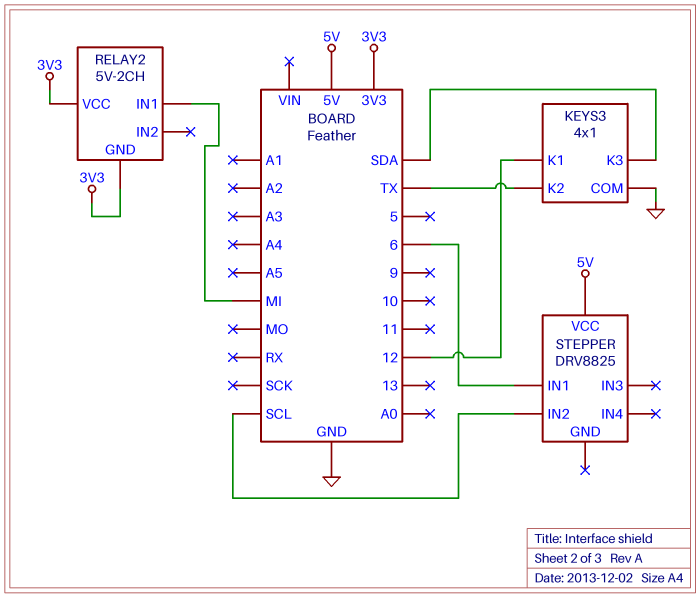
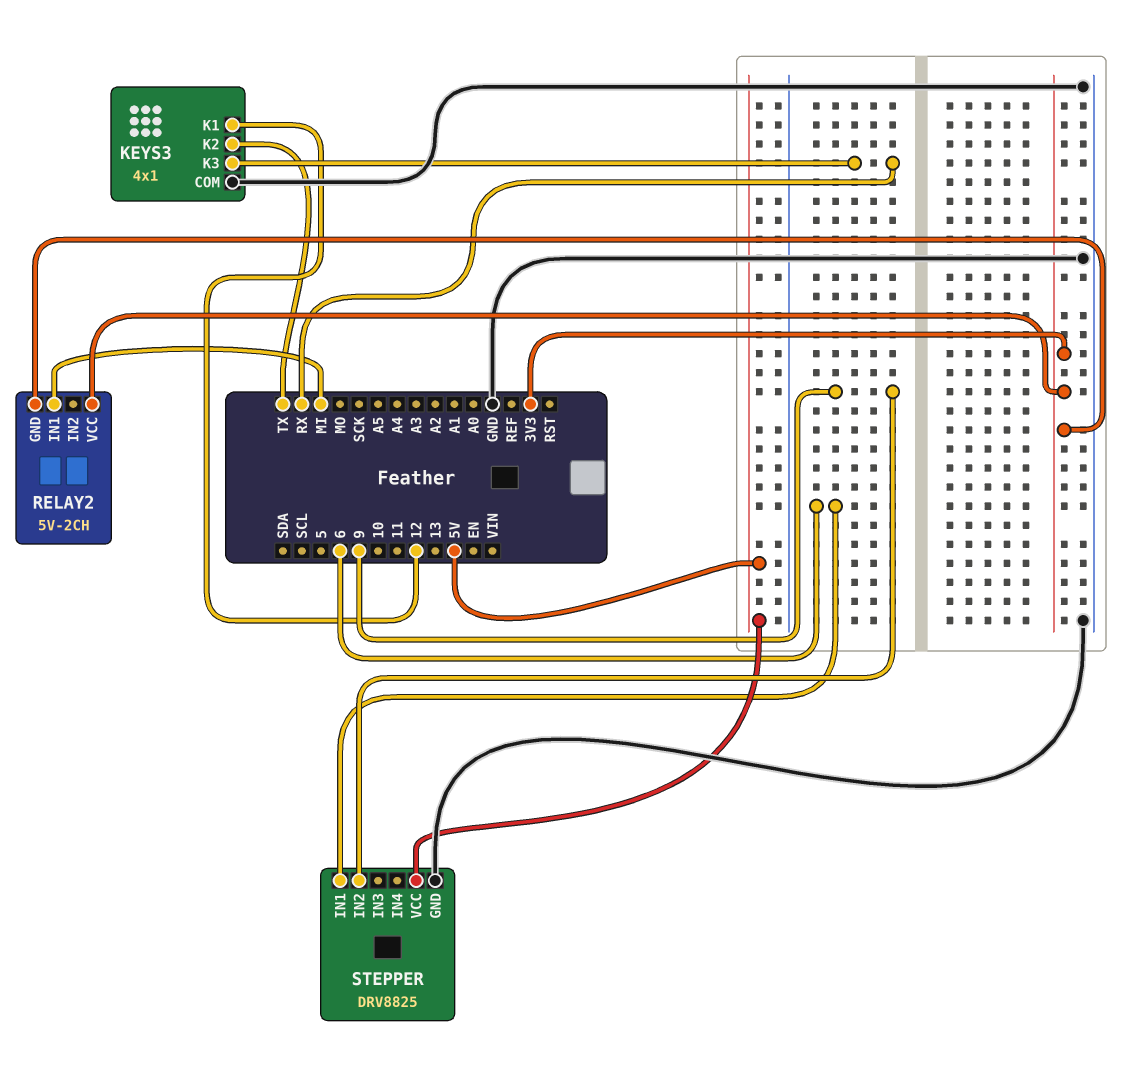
KEYS3 pin K3: SDA -> RX
STEPPER pin GND: none -> GND
STEPPER pin IN2: SCL -> 9

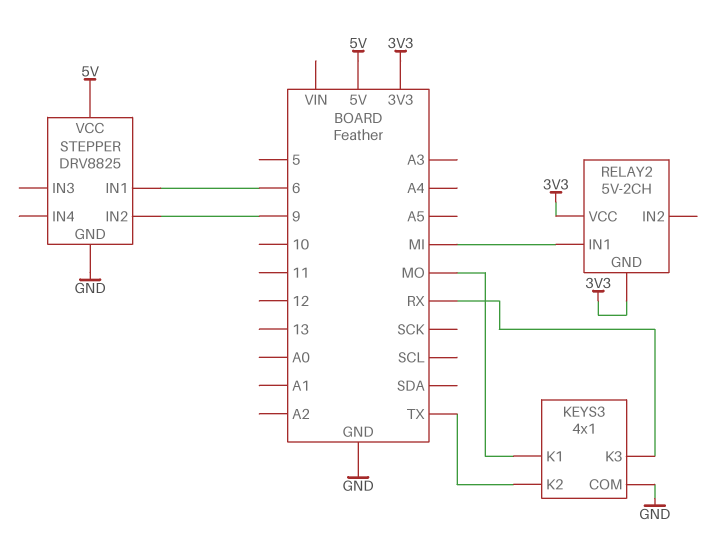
KEYS3 pin K1: 12 -> MO

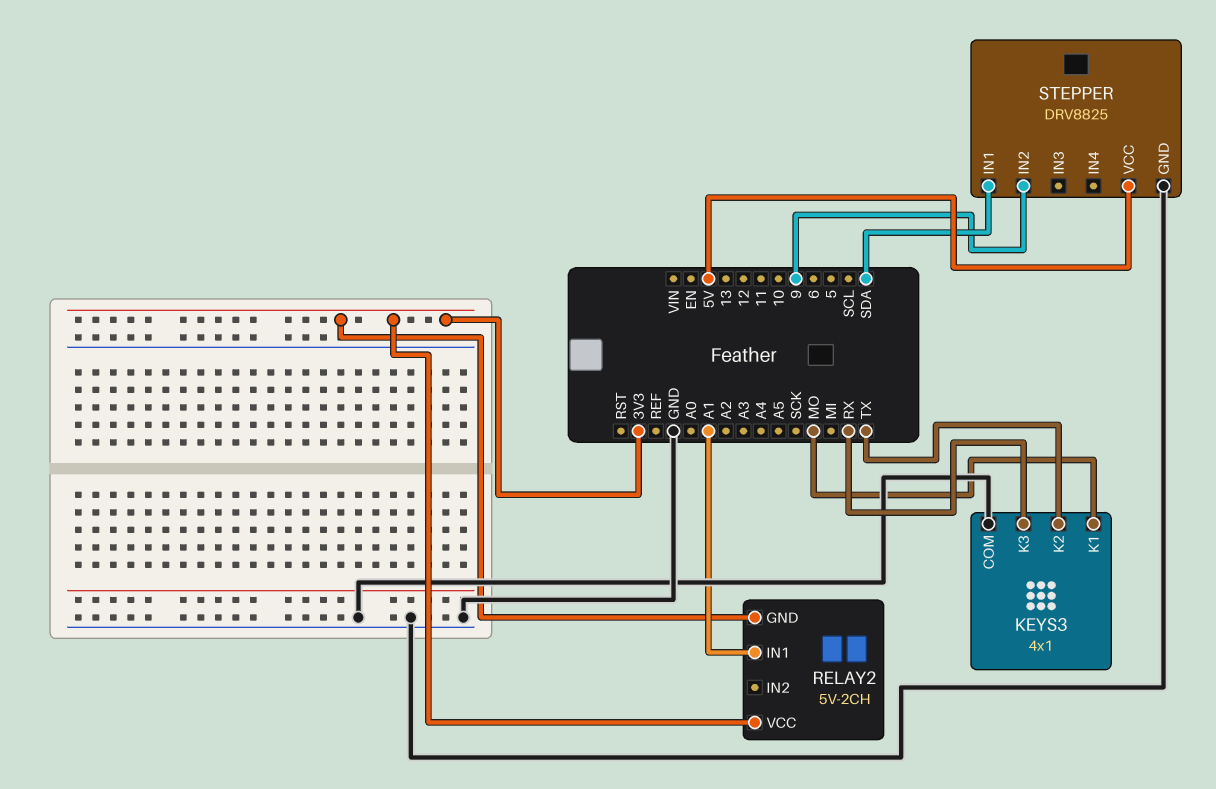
RELAY2 pin IN1: MI -> A1
STEPPER pin IN1: 6 -> SDA

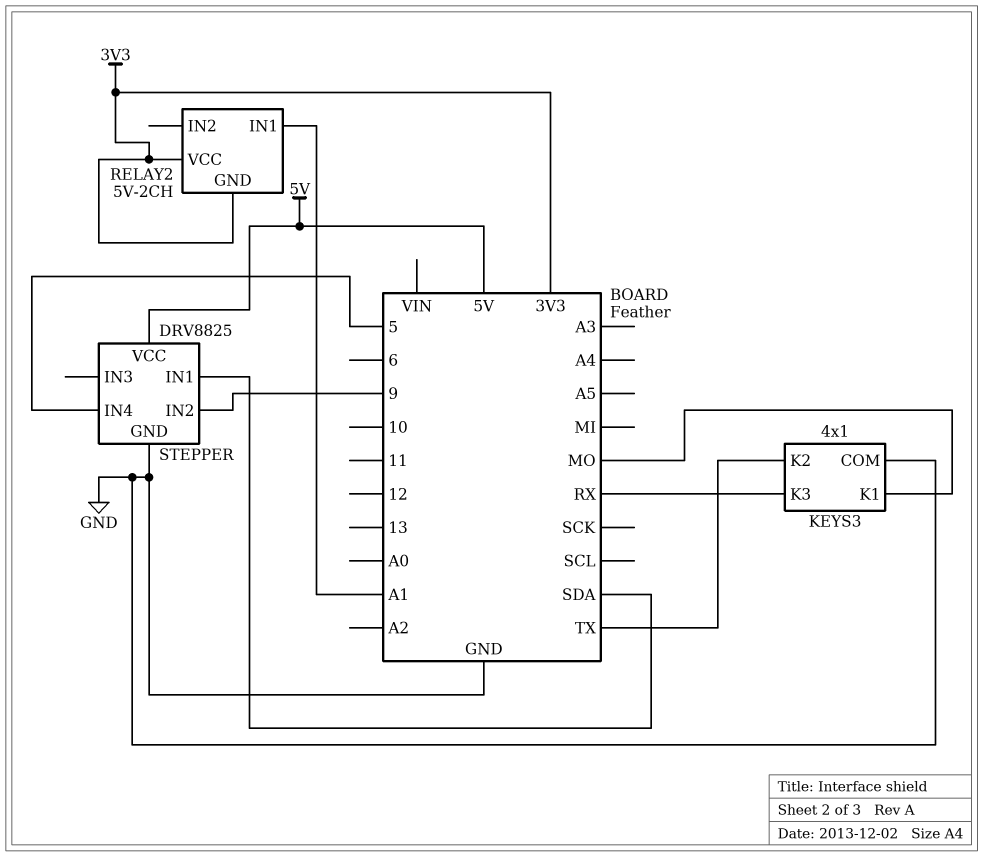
STEPPER pin IN4: none -> 5

